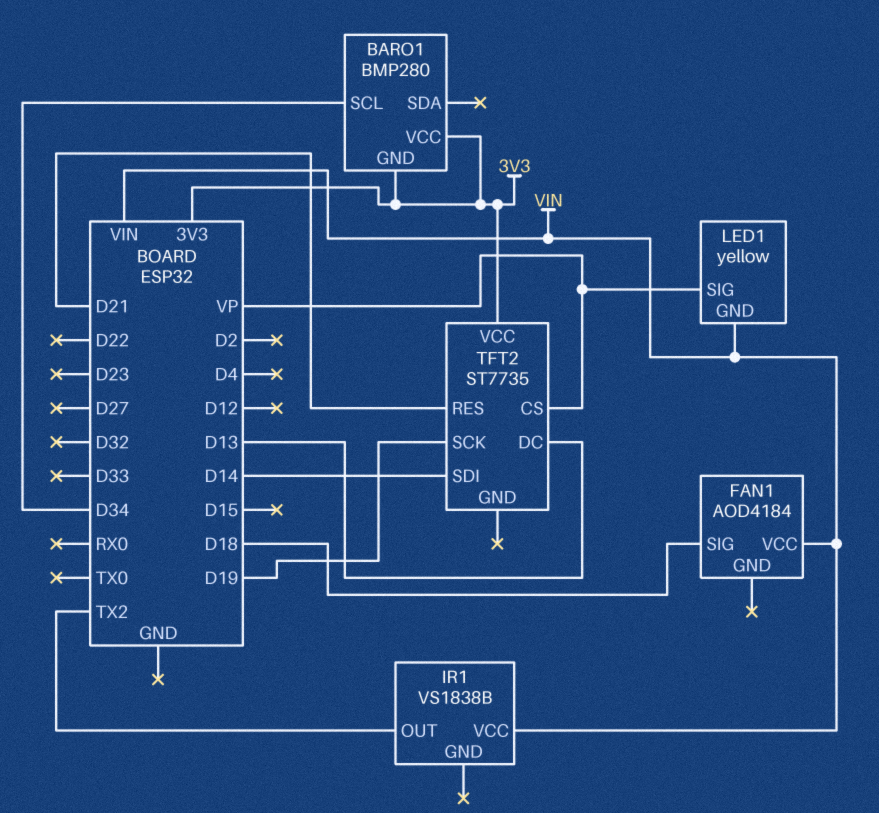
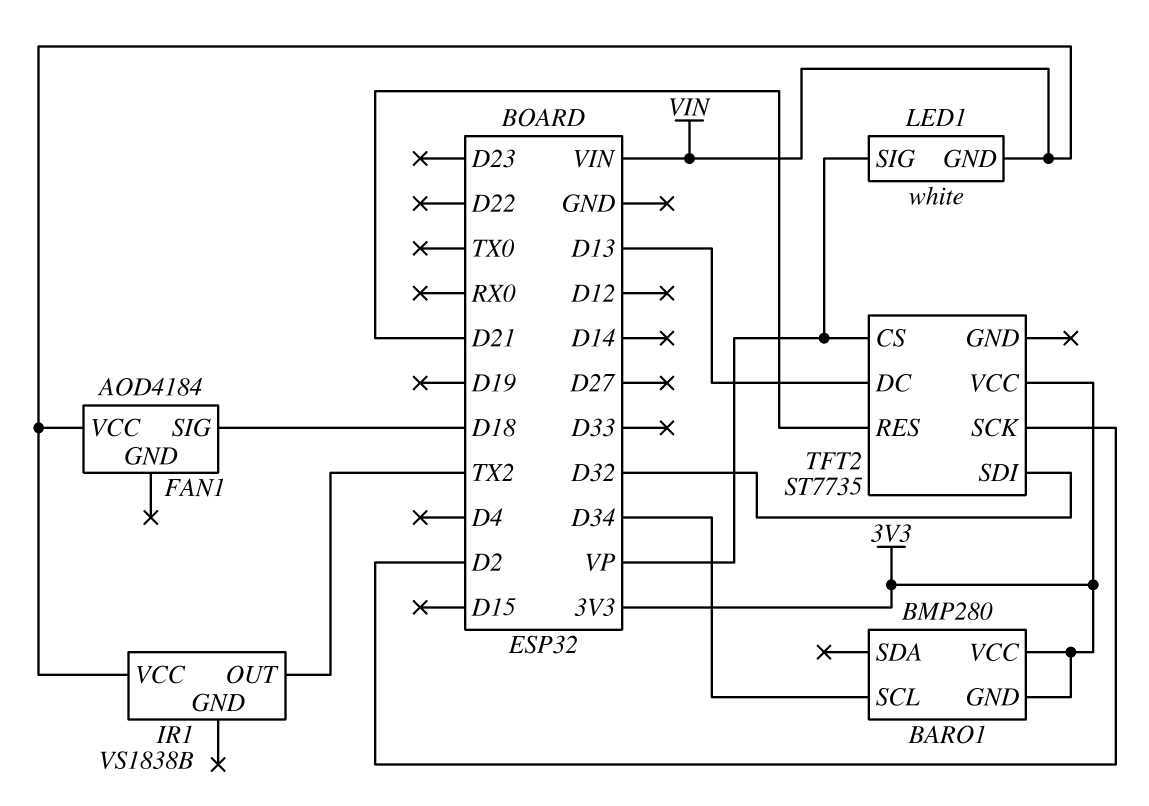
LED1: yellow -> white
TFT2 pin SCK: D19 -> D2
TFT2 pin SDI: D14 -> D32

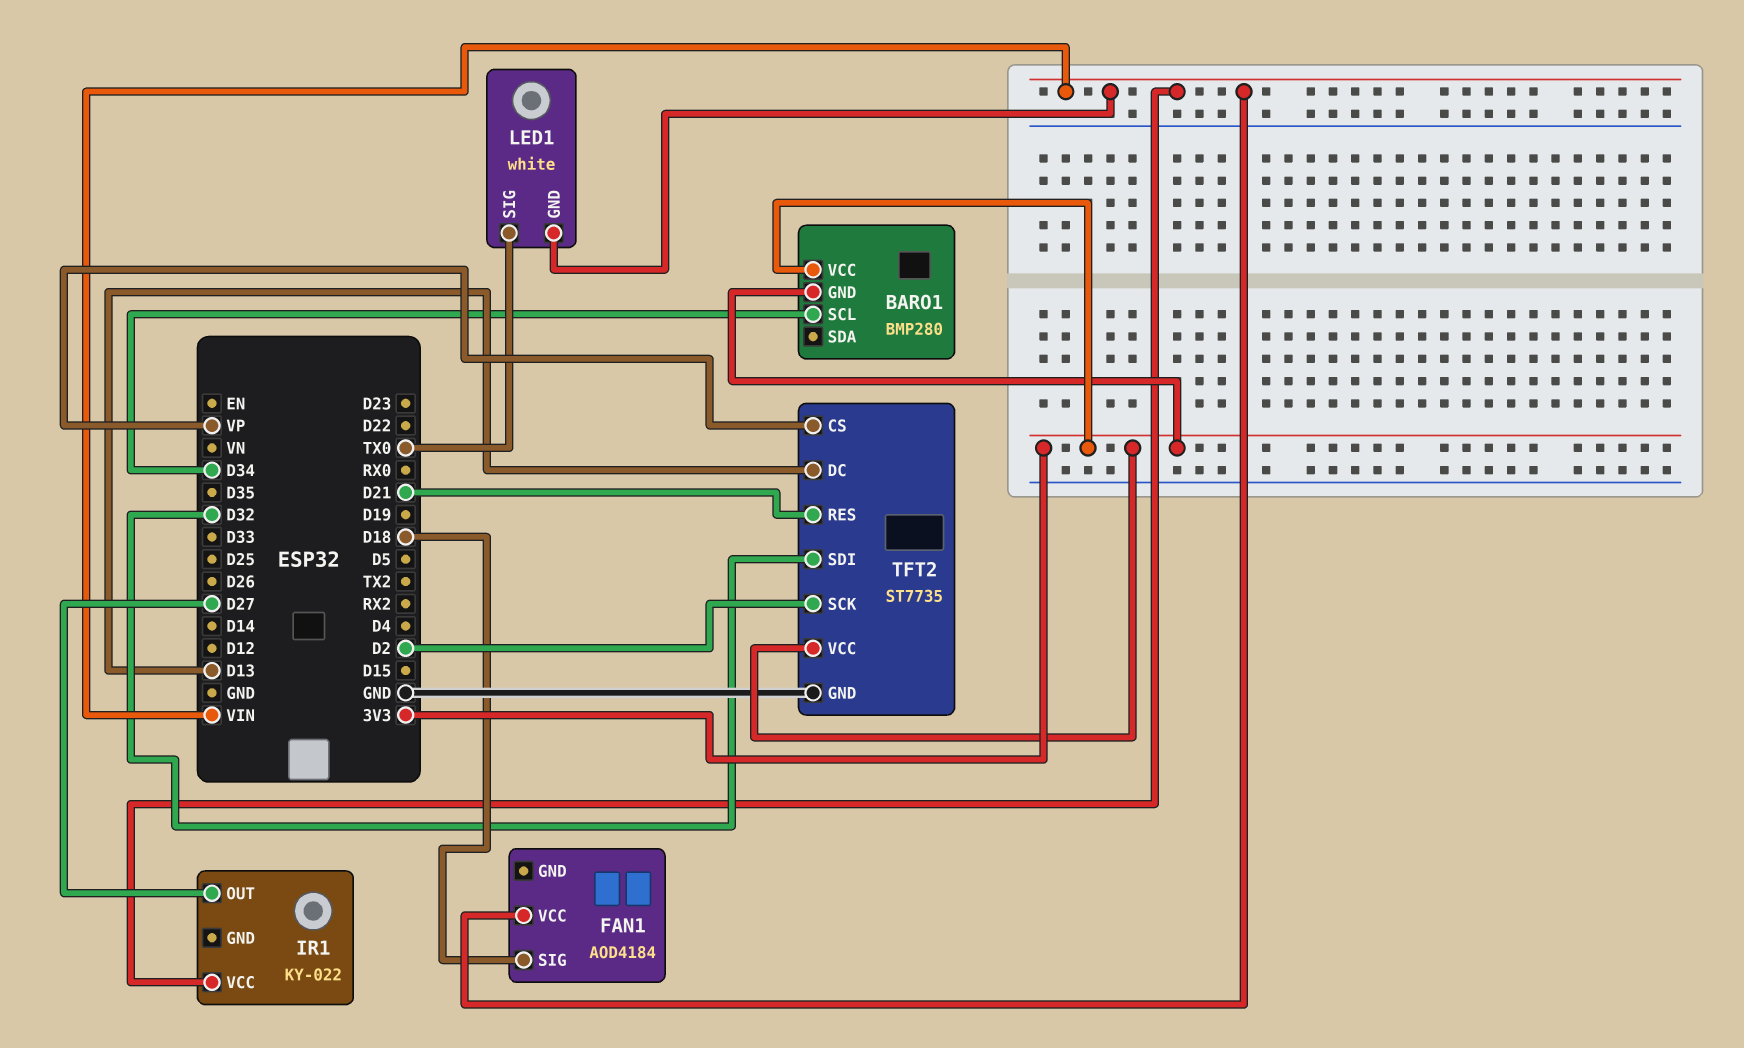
IR1: VS1838B -> KY-022
IR1 pin OUT: TX2 -> D27
LED1 pin SIG: VP -> TX0
TFT2 pin GND: none -> GND

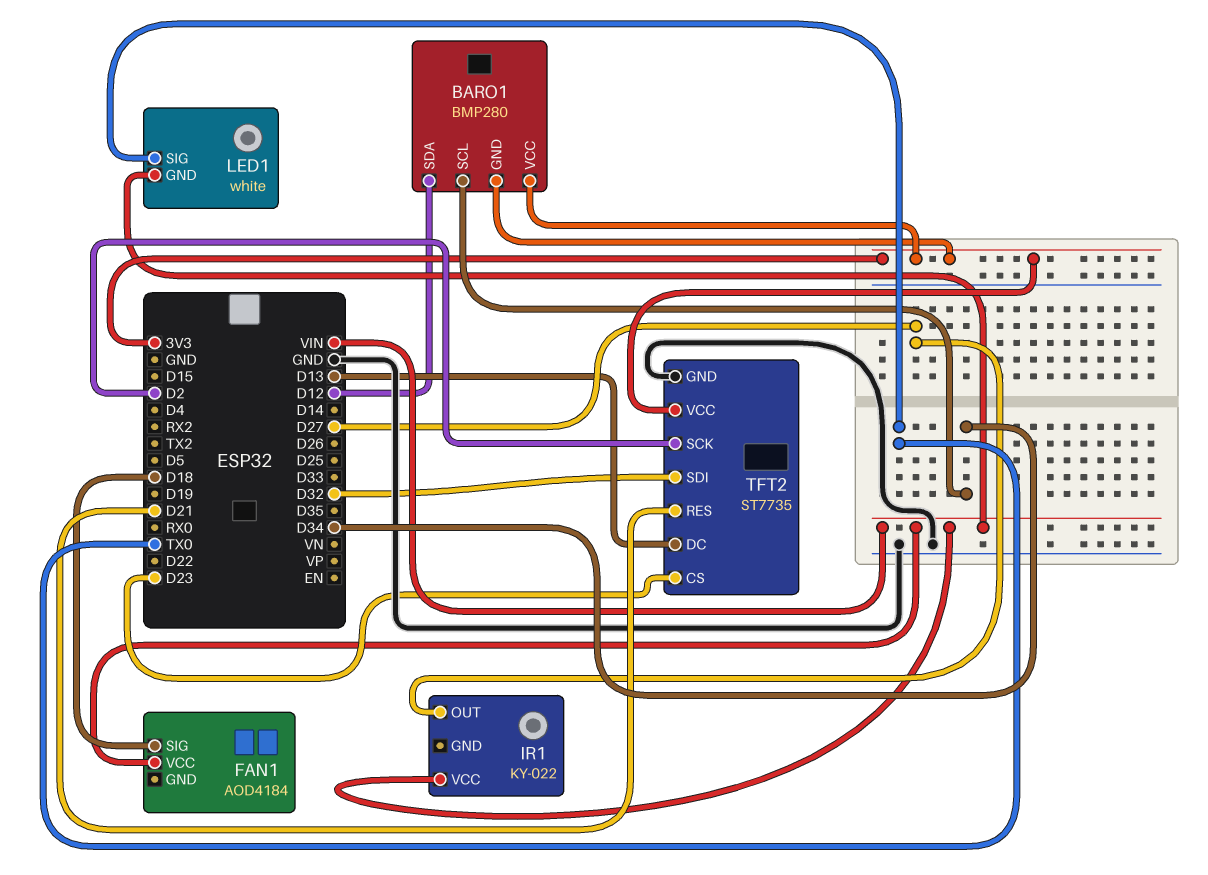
BARO1 pin SDA: none -> D12
TFT2 pin CS: VP -> D23

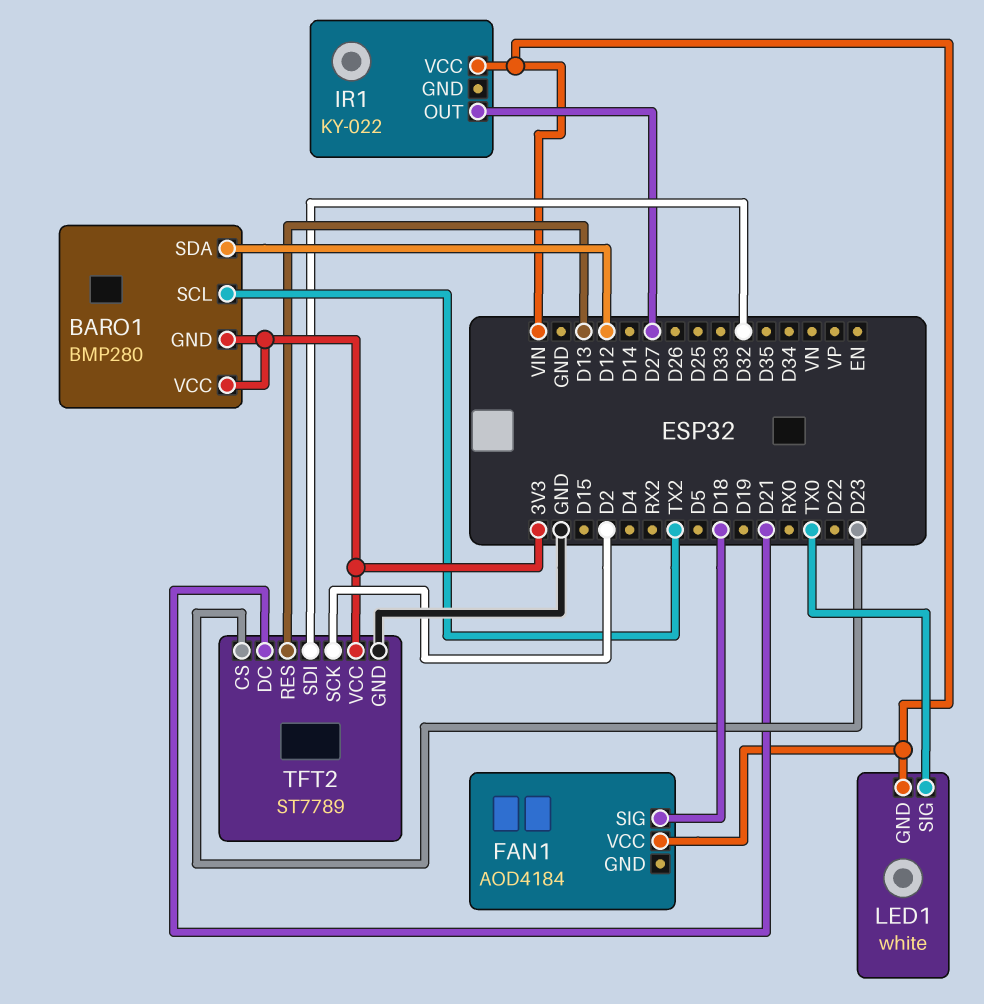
BARO1 pin SCL: D34 -> TX2
TFT2: ST7735 -> ST7789
TFT2 pin DC: D13 -> D21
TFT2 pin RES: D21 -> D13

